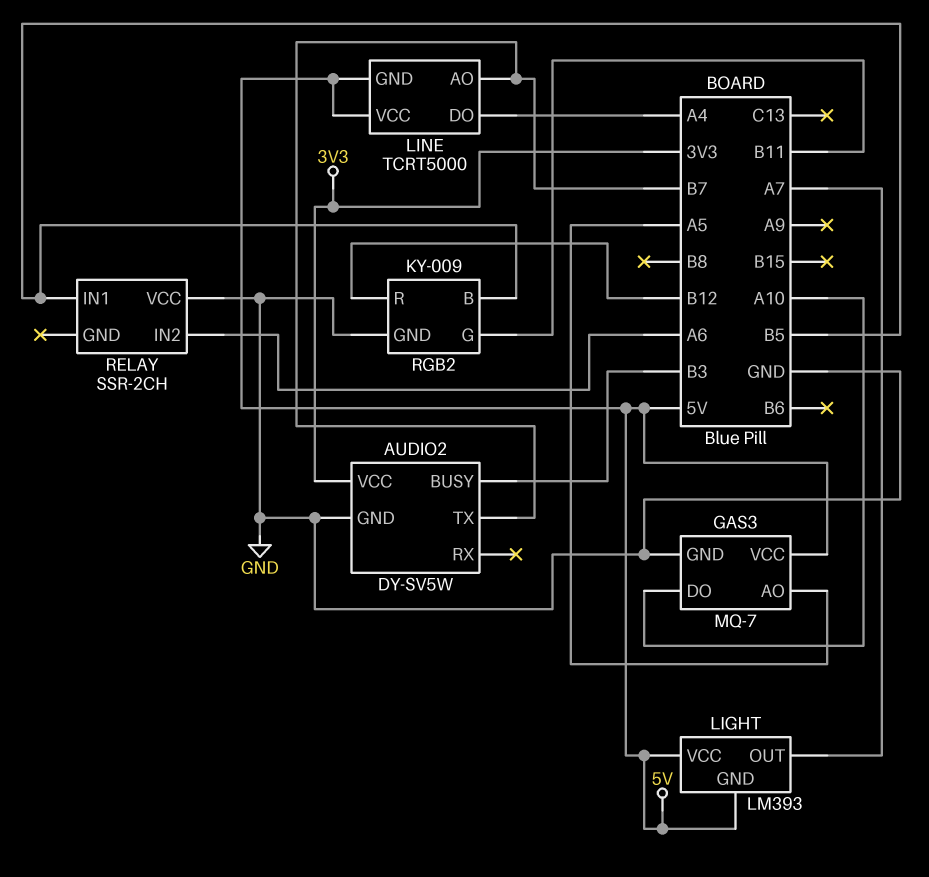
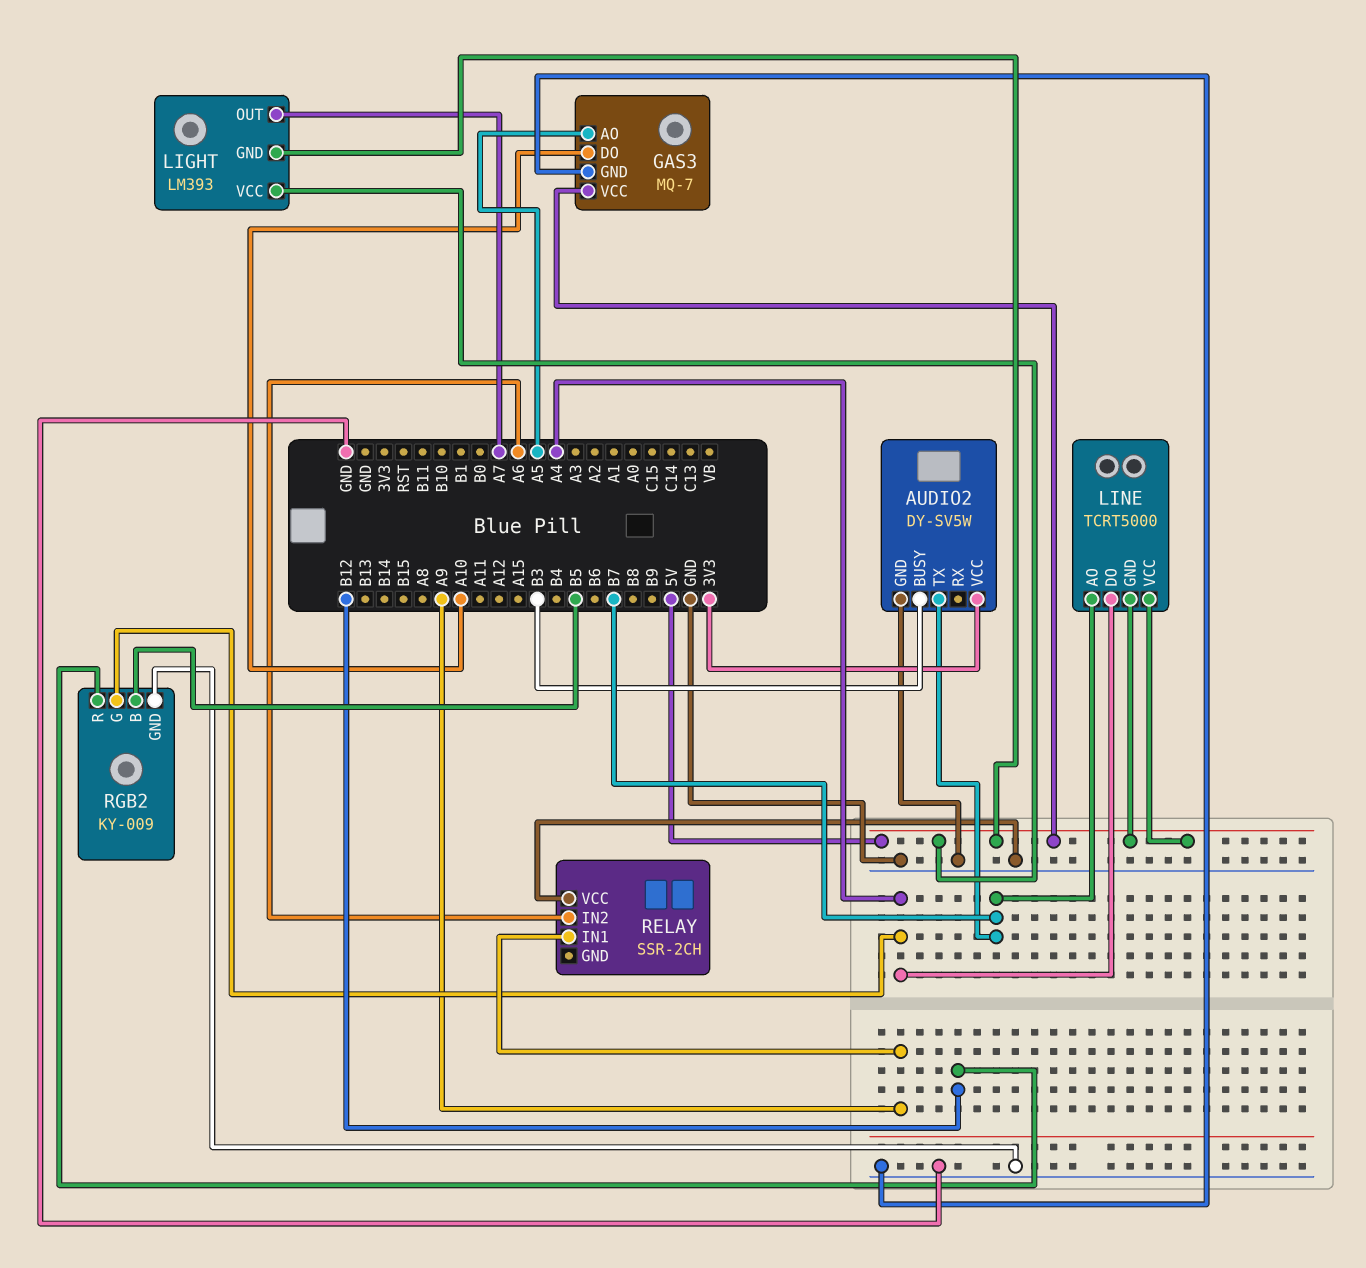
RELAY pin IN1: B5 -> A9
RGB2 pin G: B11 -> A4

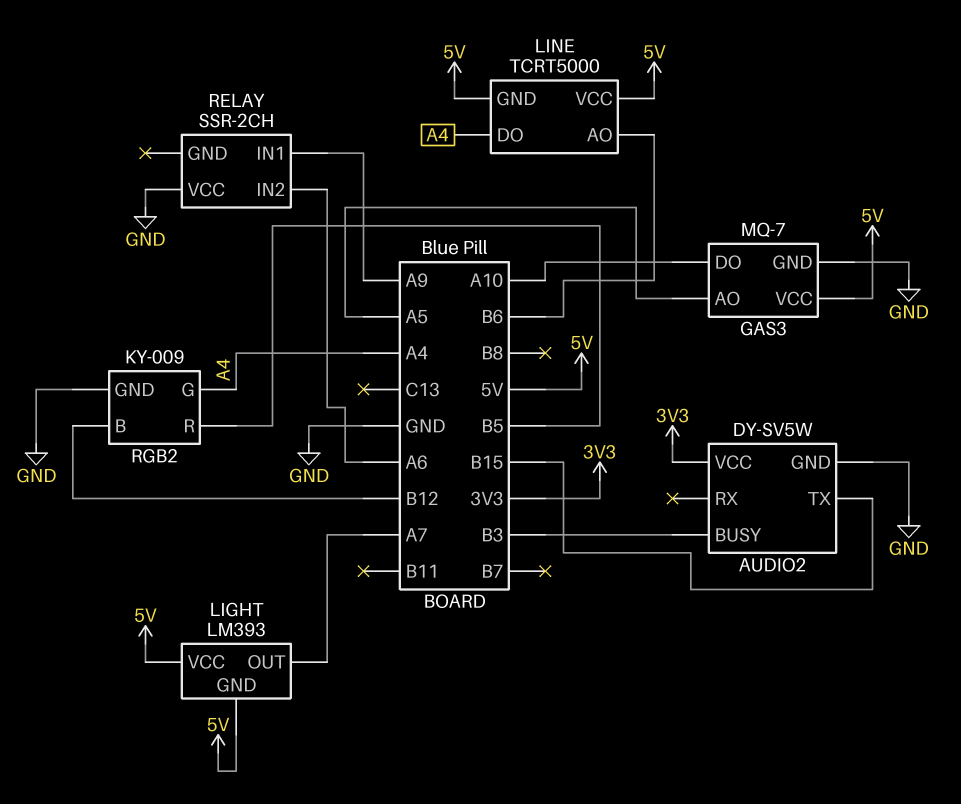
AUDIO2 pin TX: B7 -> B15
LINE pin AO: B7 -> B6
RGB2 pin B: B5 -> B12
RGB2 pin R: B12 -> B5

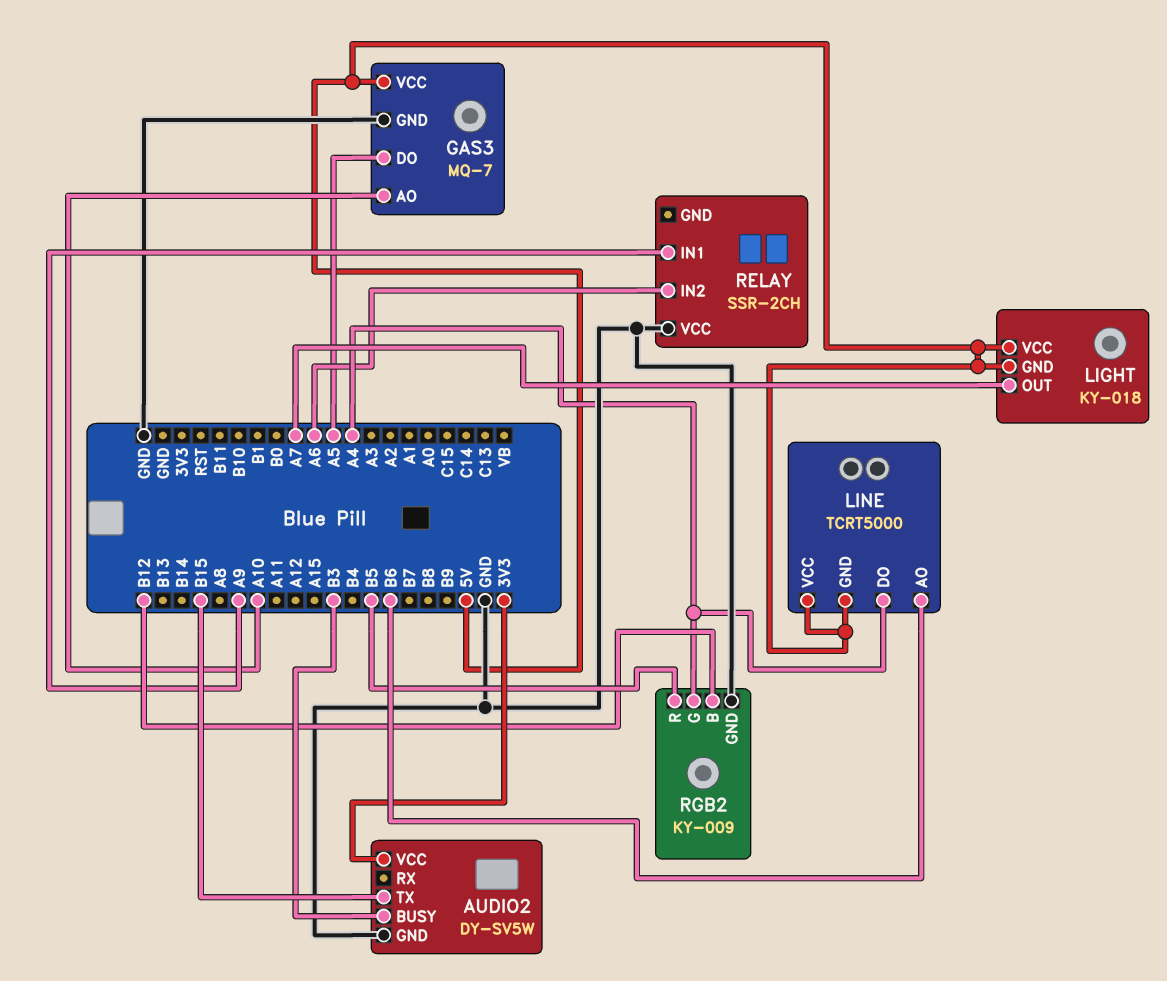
GAS3 pin AO: A5 -> A10
GAS3 pin DO: A10 -> A5
LIGHT: LM393 -> KY-018

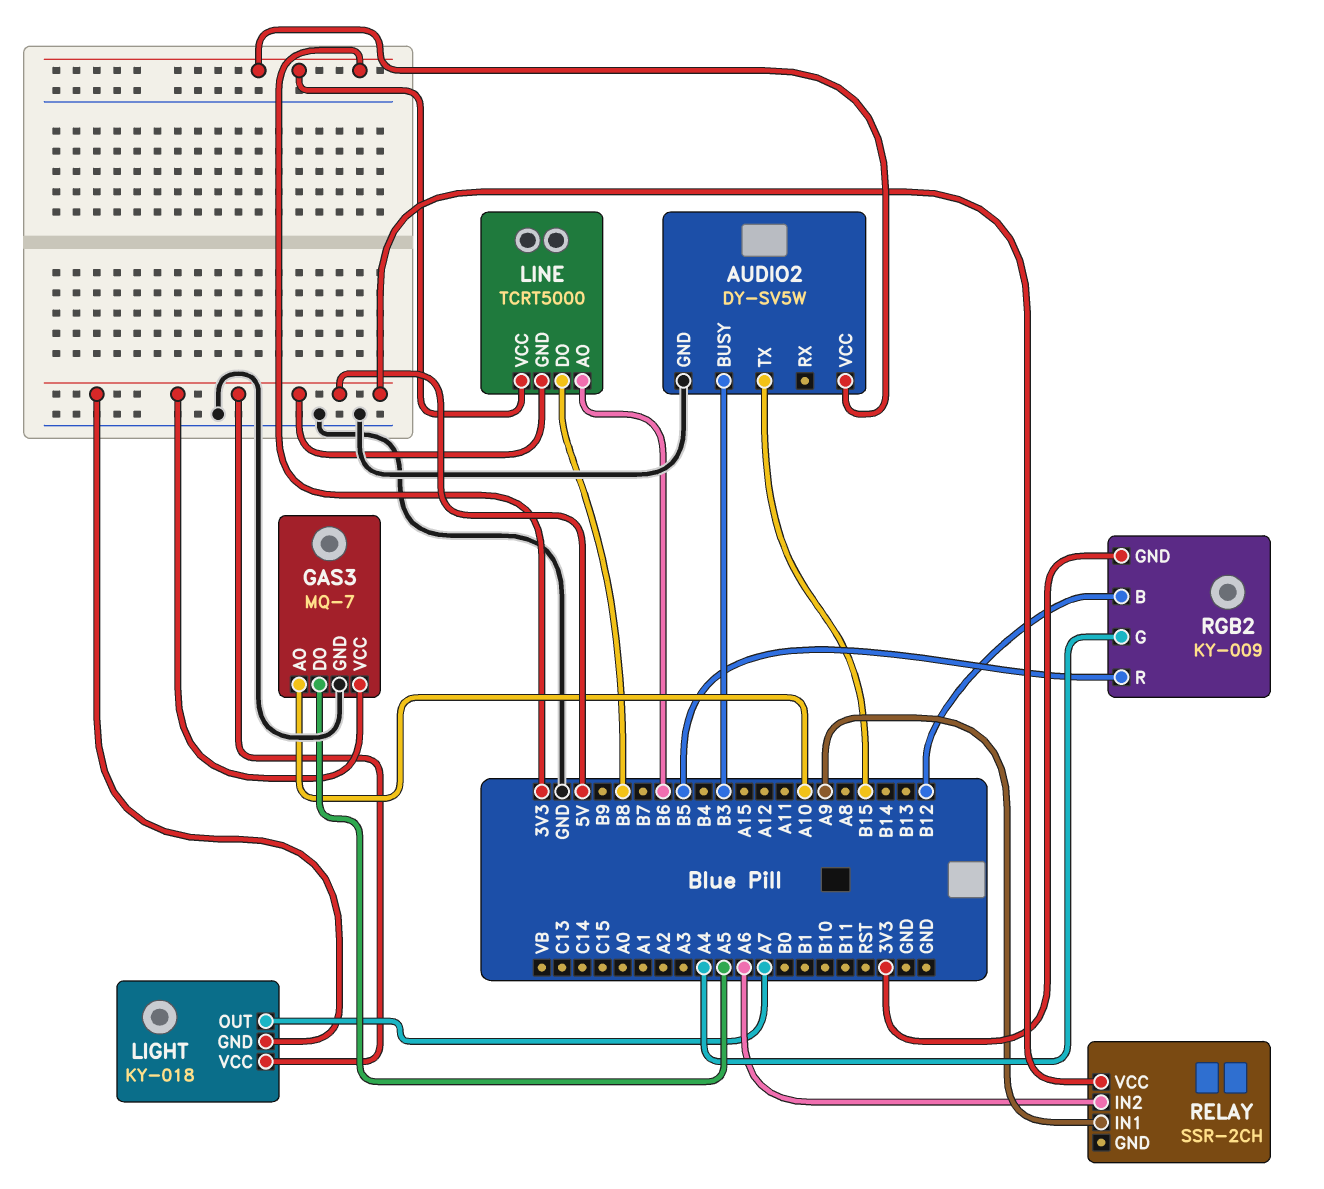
LINE pin DO: A4 -> B8
LINE pin VCC: 5V -> 3V3
RELAY pin VCC: GND -> 5V
RGB2 pin GND: GND -> 3V3

